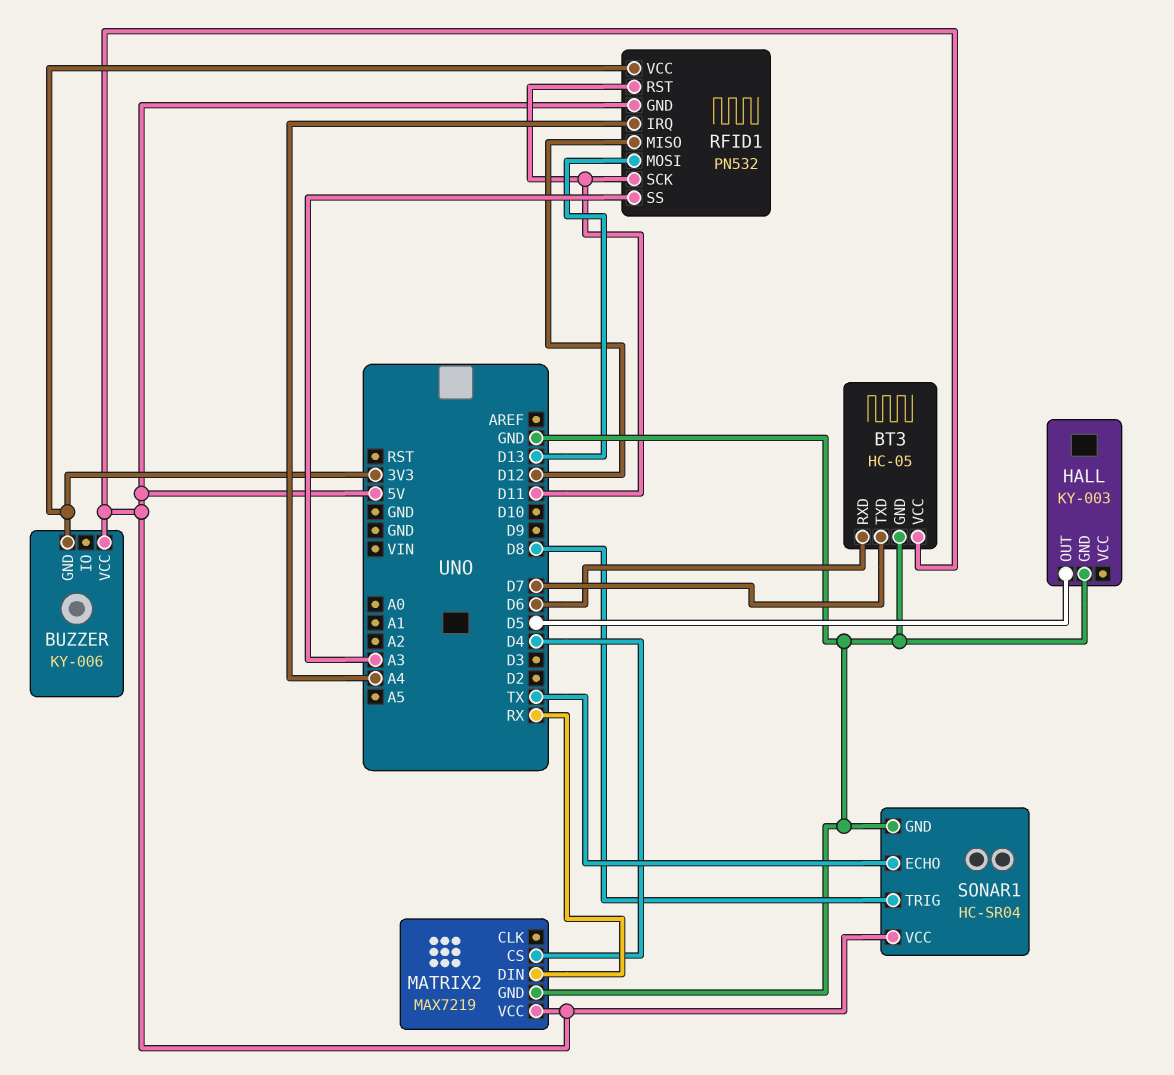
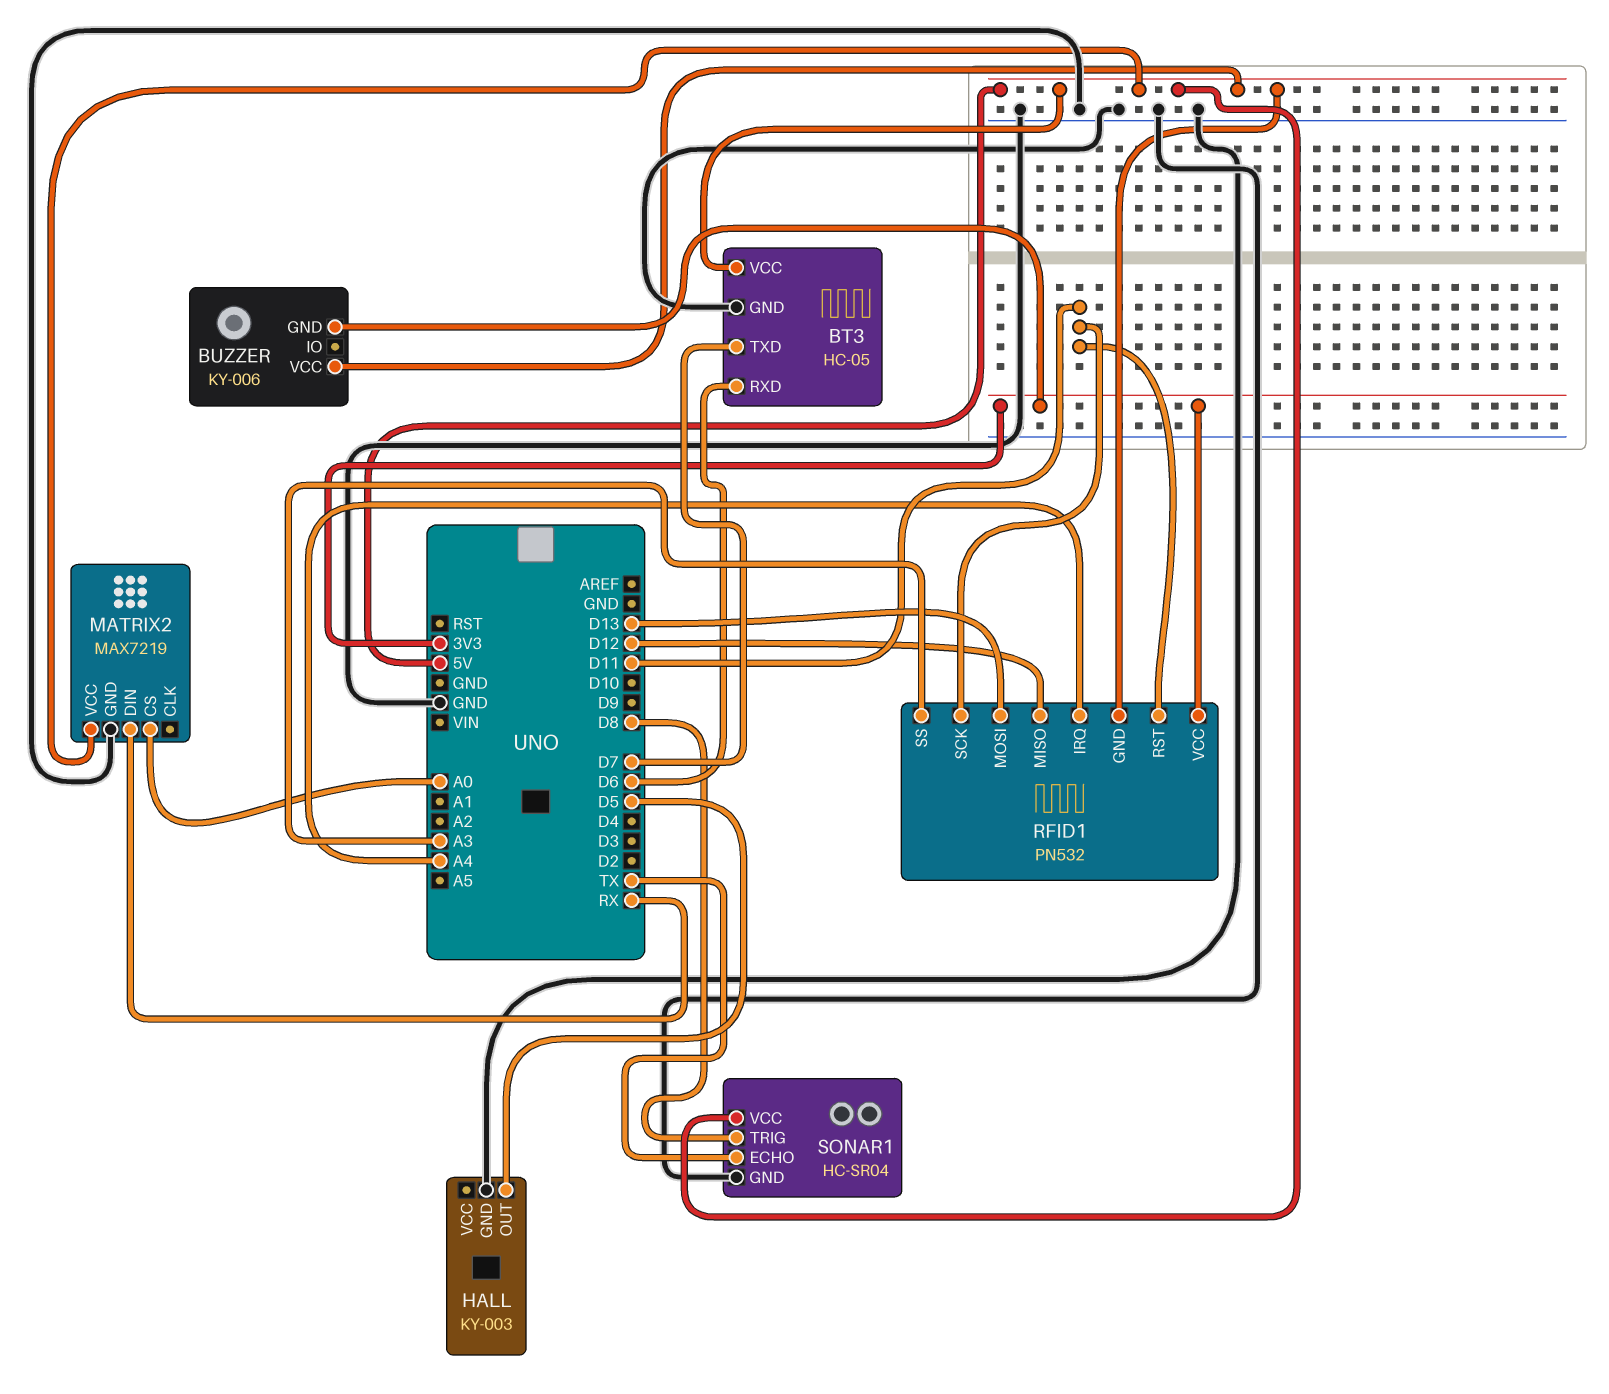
MATRIX2 pin CS: D4 -> A0

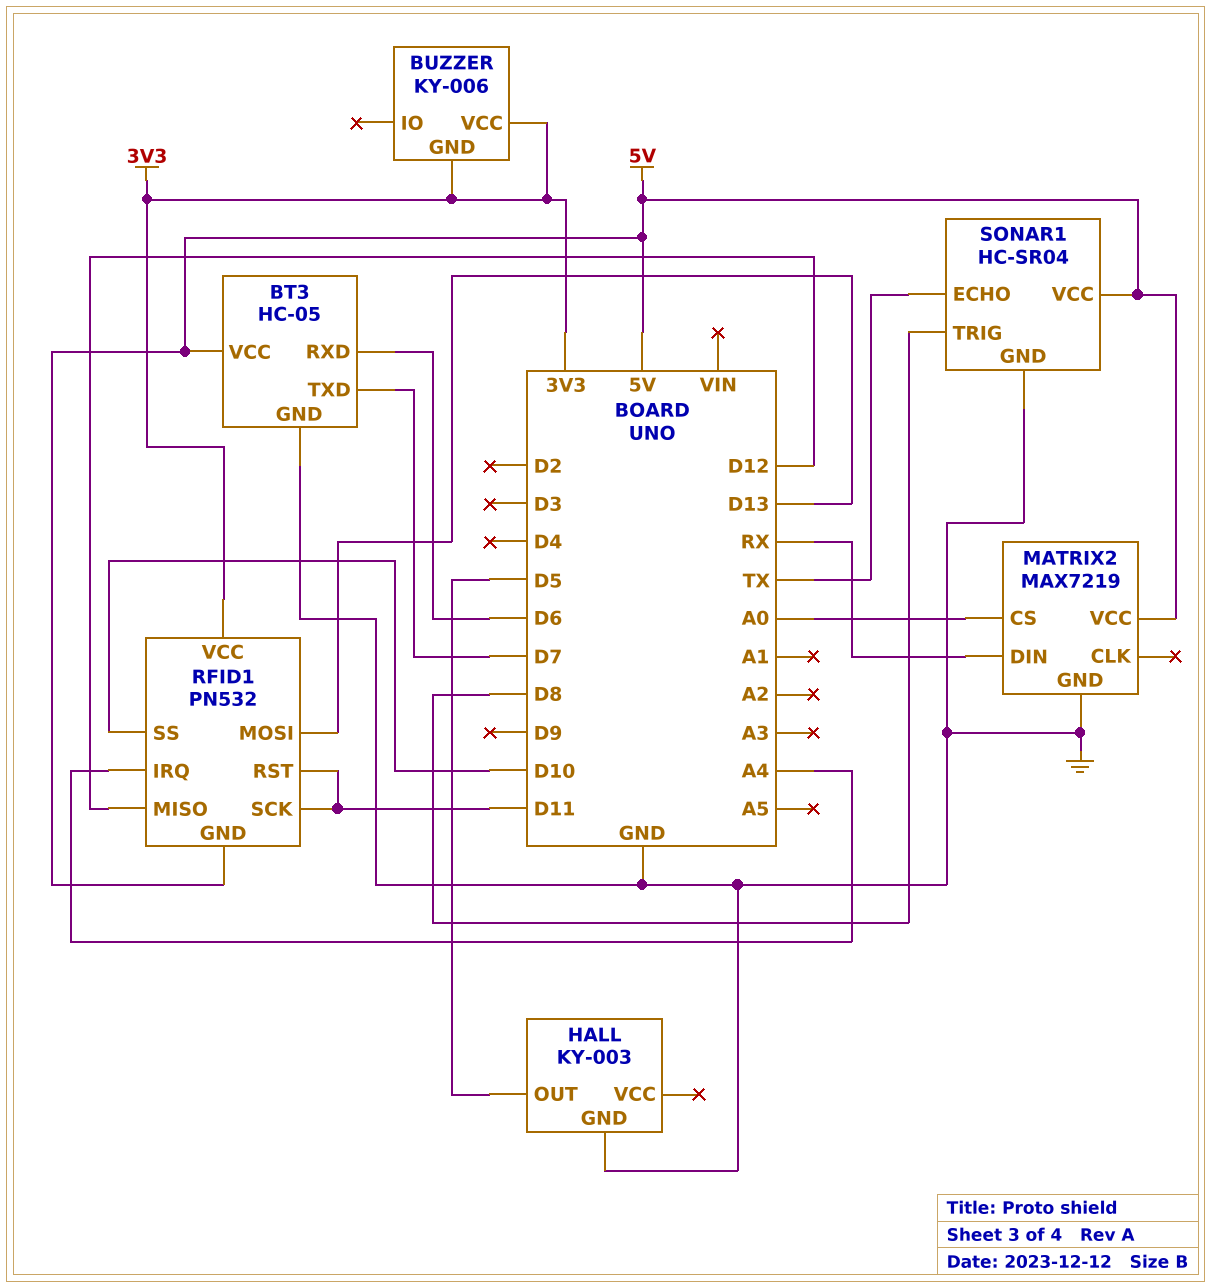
BUZZER pin VCC: 5V -> 3V3
RFID1 pin SS: A3 -> D10

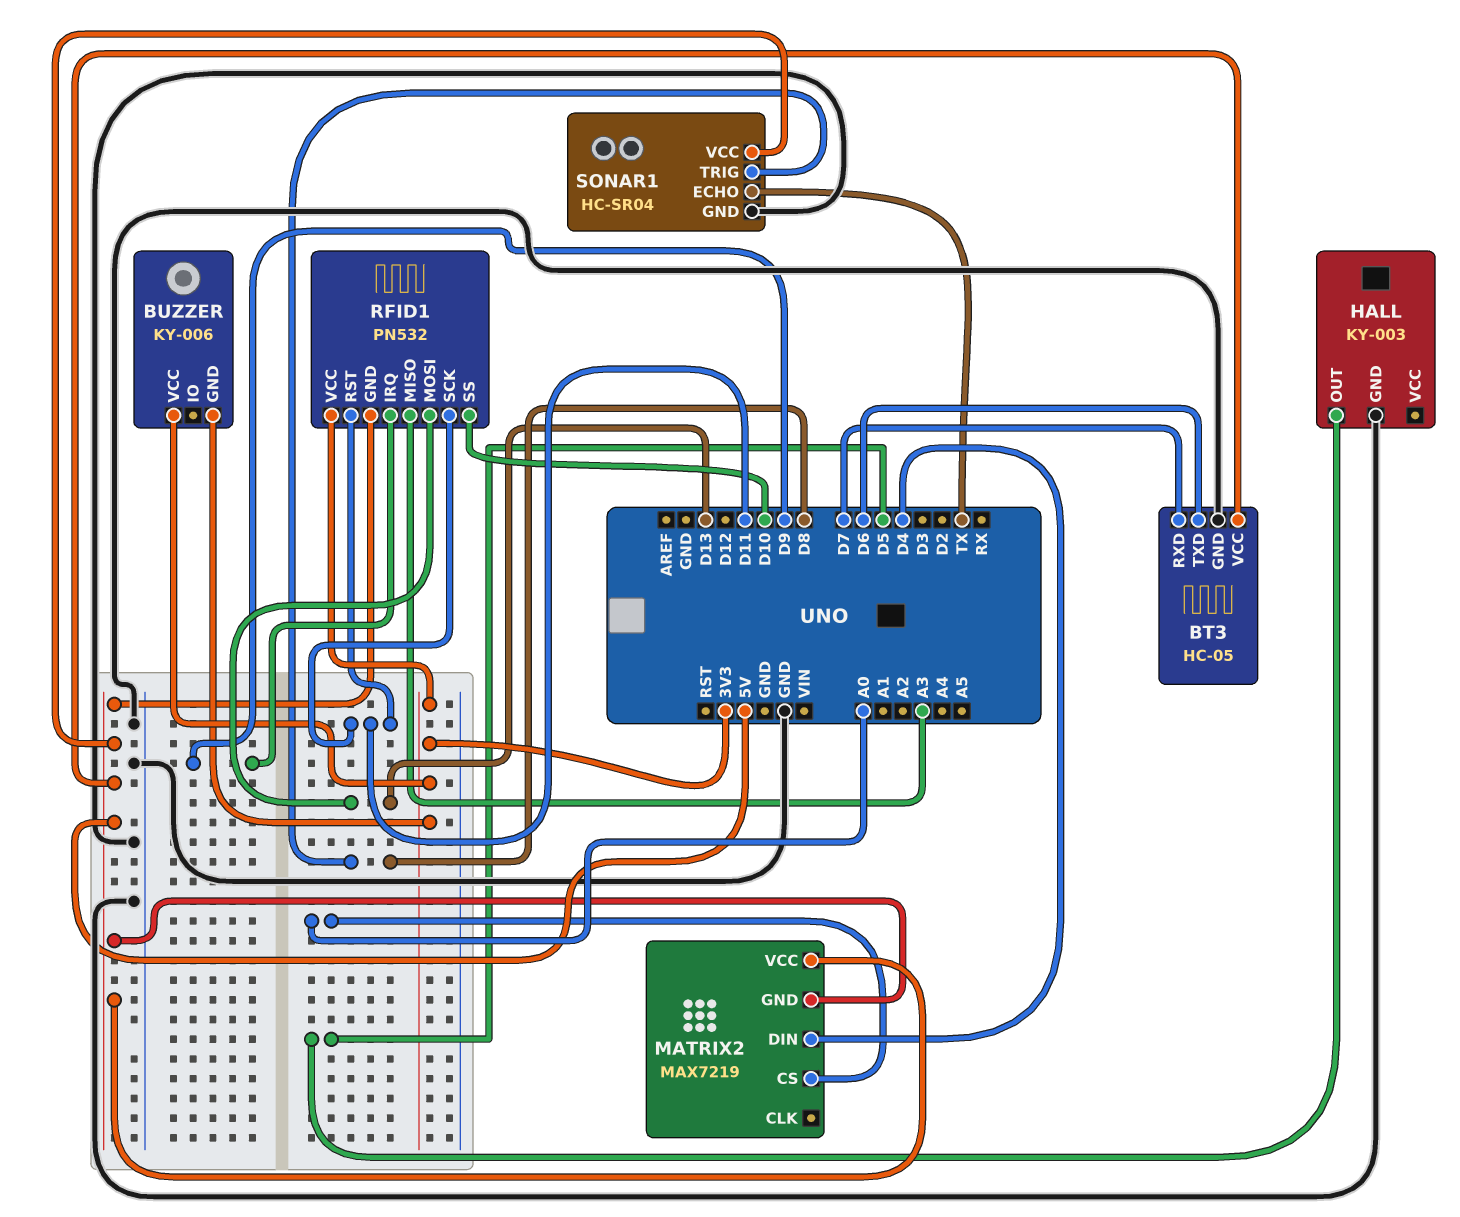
BT3 pin RXD: D6 -> D7
BT3 pin TXD: D7 -> D6
MATRIX2 pin DIN: RX -> D4
MATRIX2 pin GND: GND -> 5V
RFID1 pin IRQ: A4 -> D9
RFID1 pin MISO: D12 -> A3

